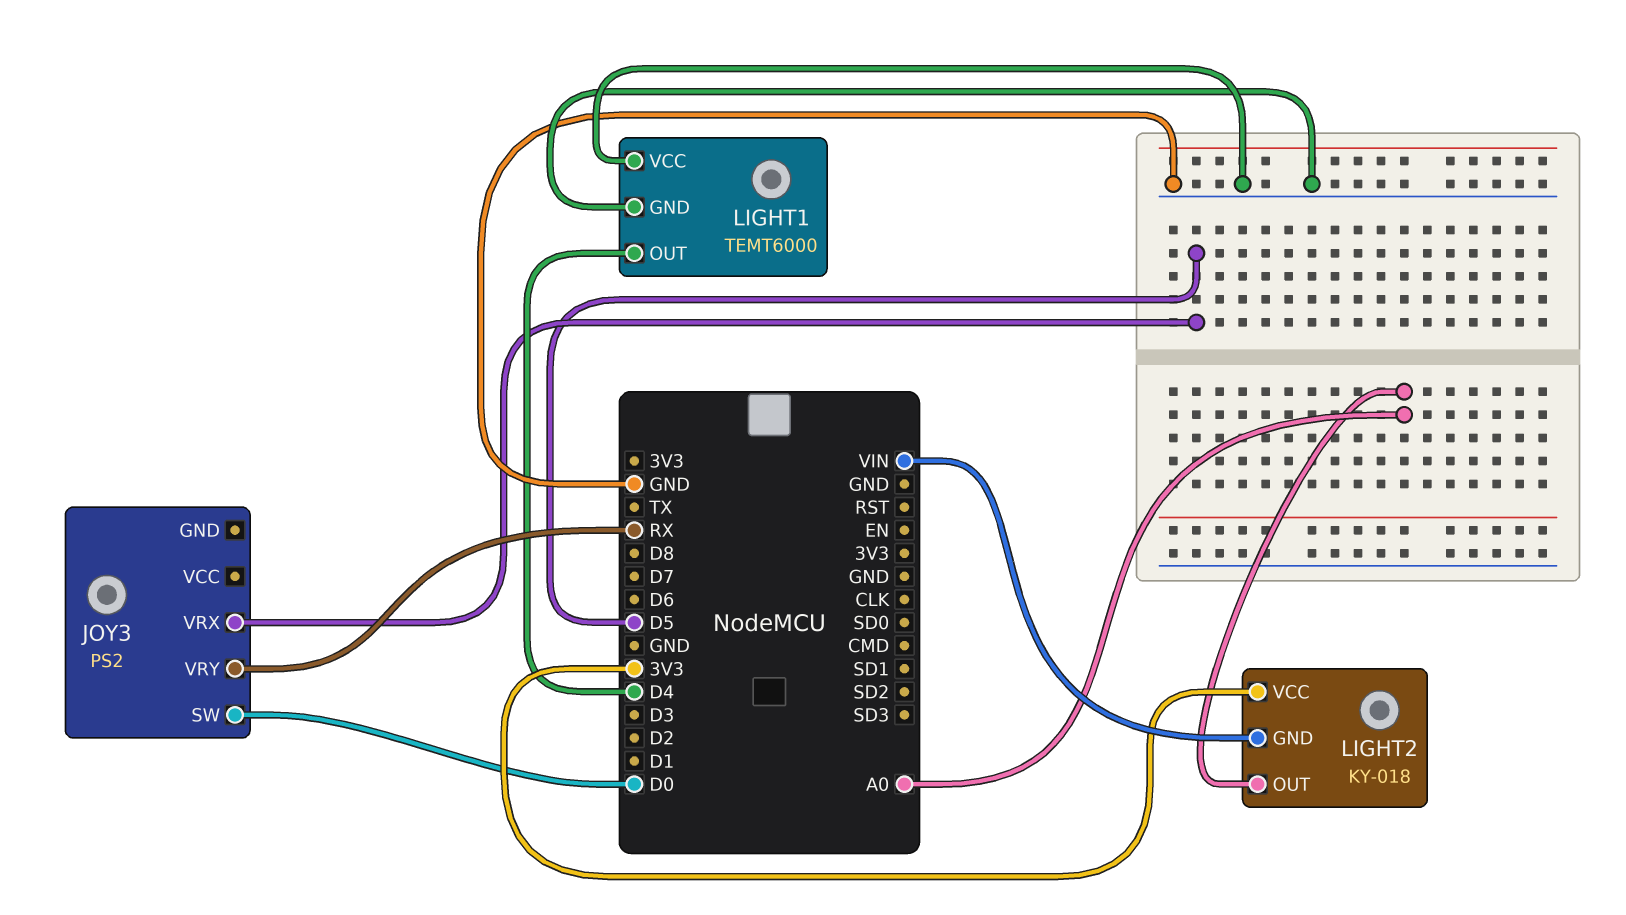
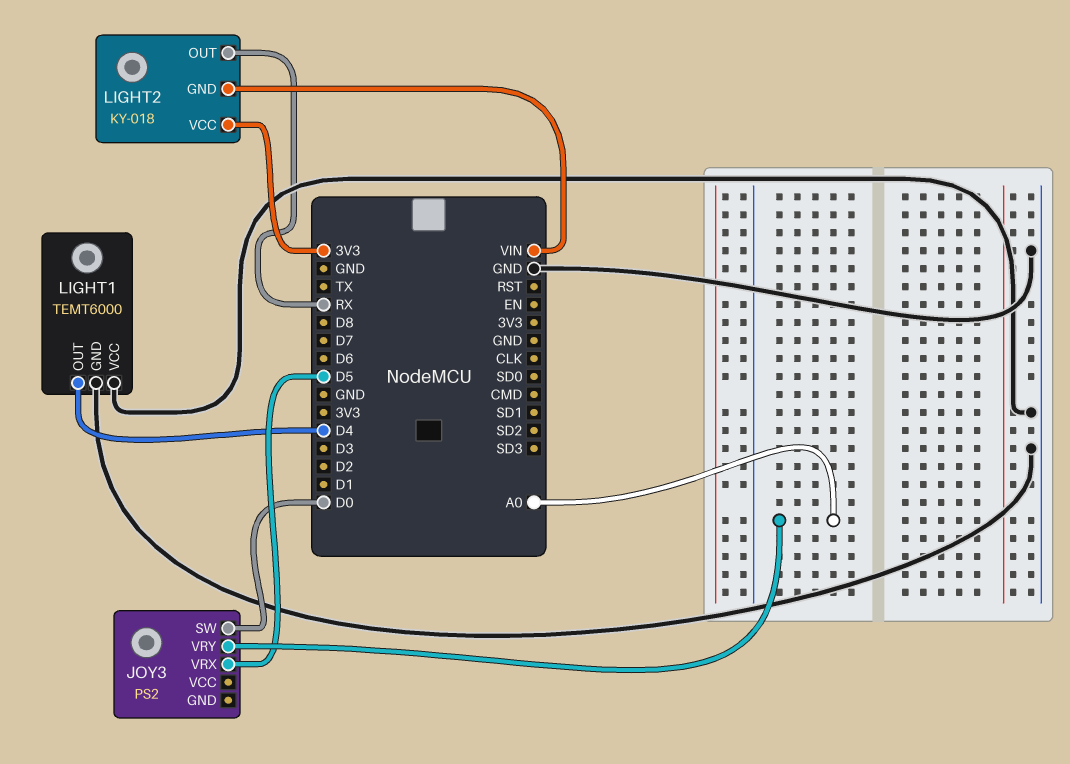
JOY3 pin VRY: RX -> A0
LIGHT2 pin OUT: A0 -> RX

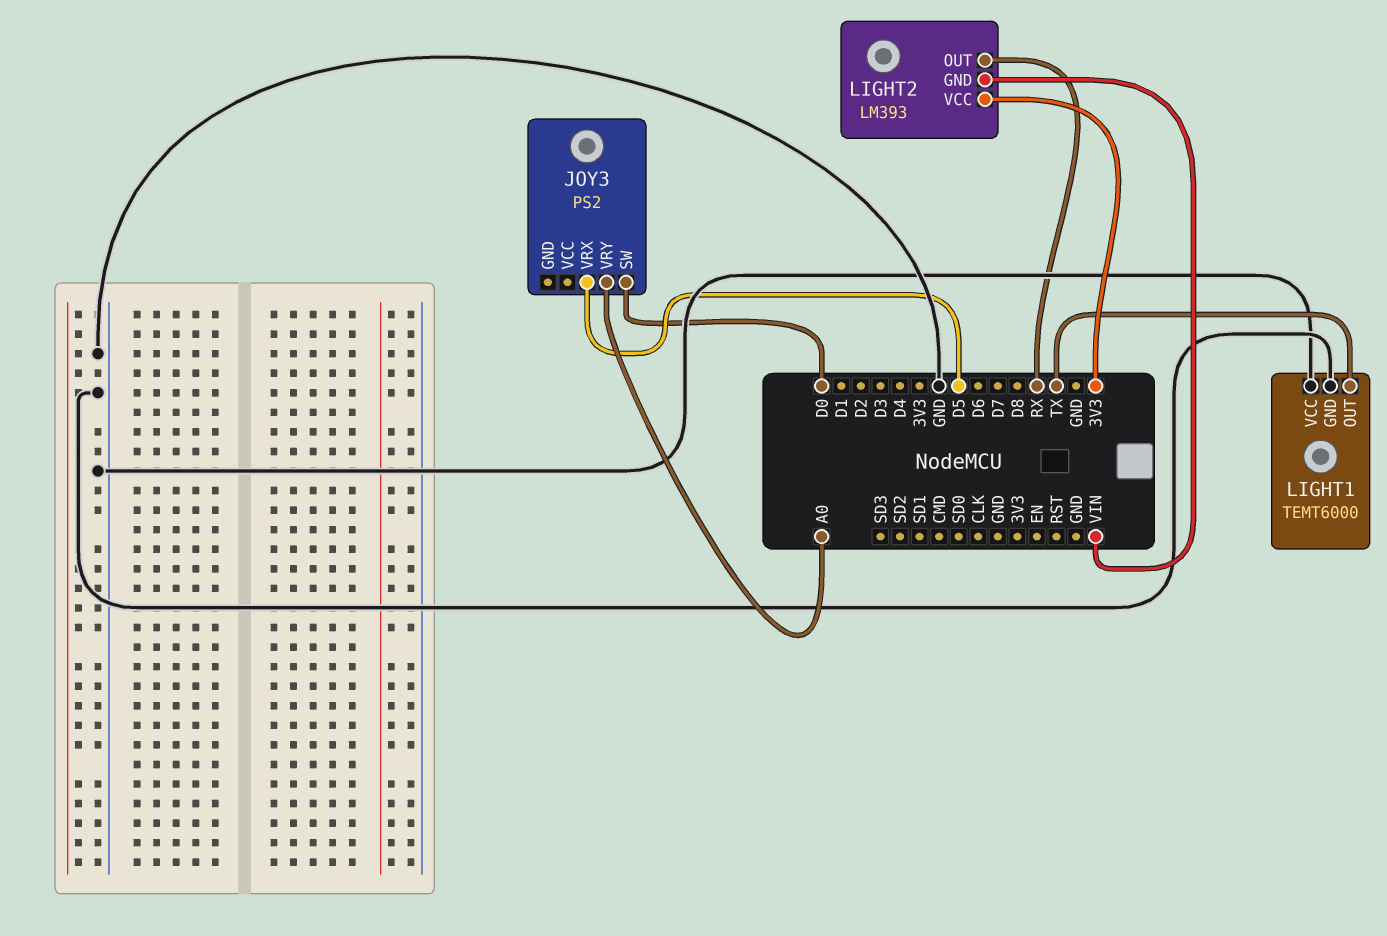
LIGHT1 pin OUT: D4 -> TX
LIGHT2: KY-018 -> LM393

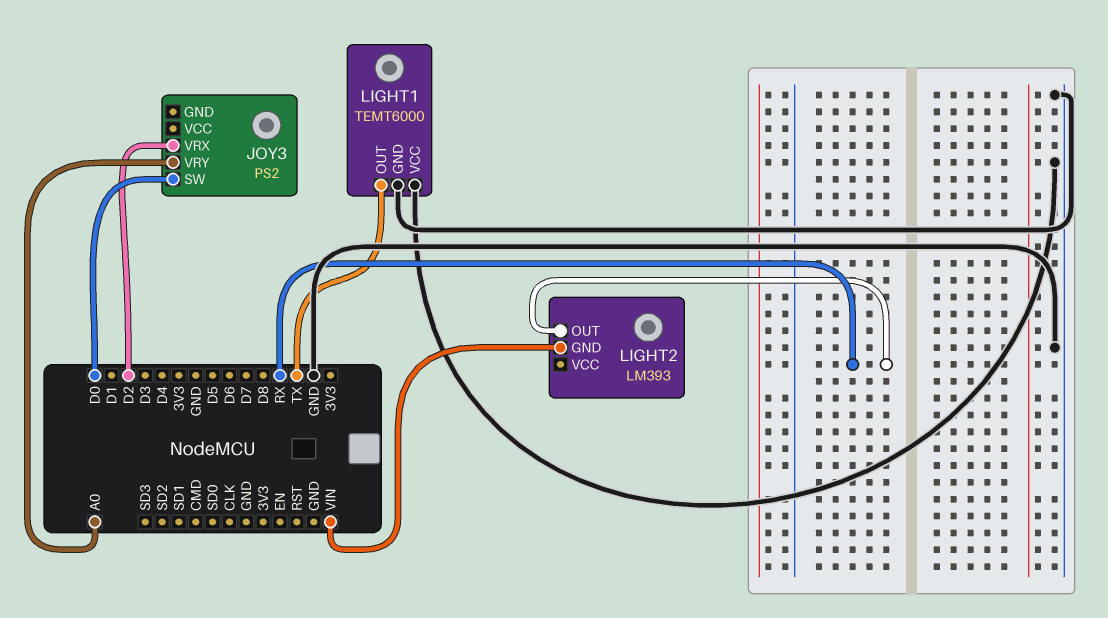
JOY3 pin VRX: D5 -> D2
LIGHT2 pin VCC: 3V3 -> none

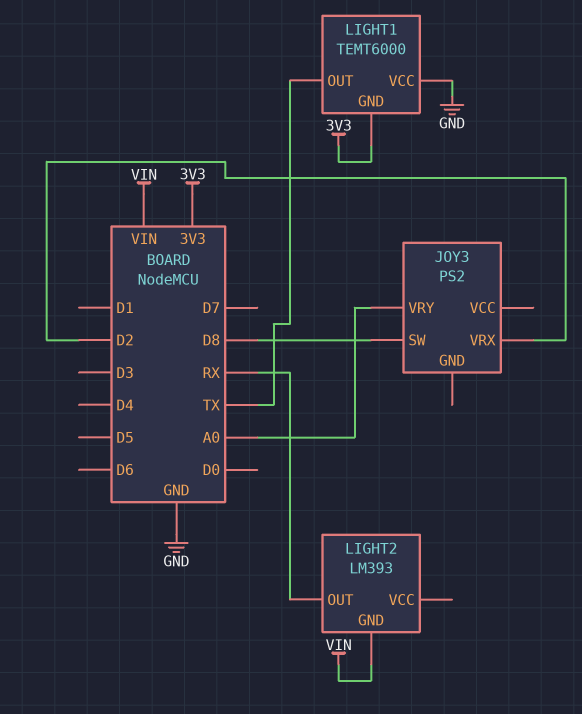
JOY3 pin SW: D0 -> D8
LIGHT1 pin GND: GND -> 3V3

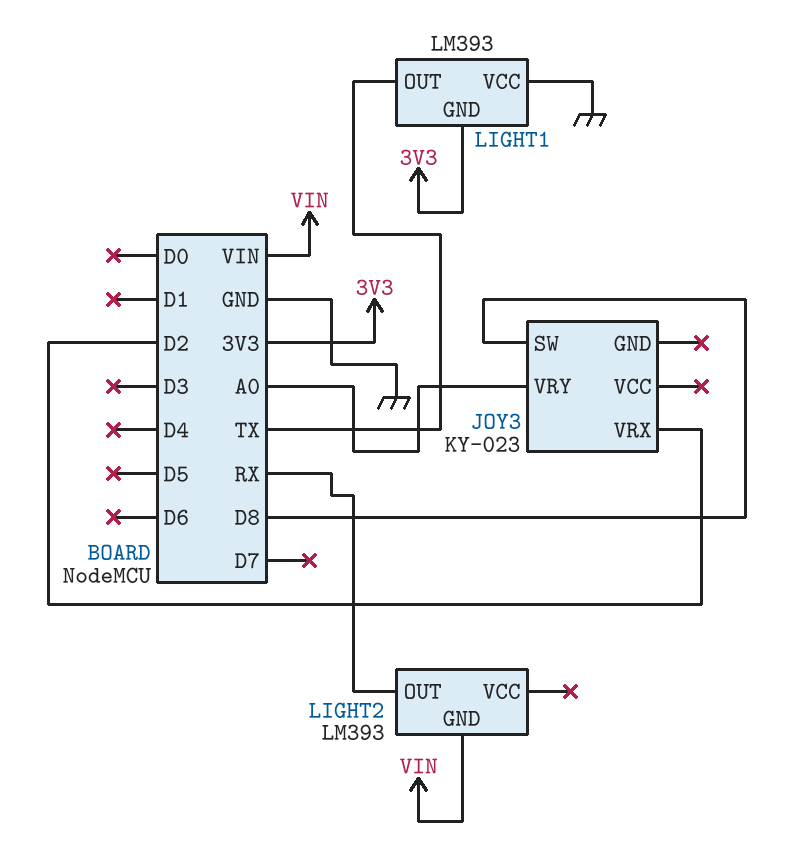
JOY3: PS2 -> KY-023
LIGHT1: TEMT6000 -> LM393

